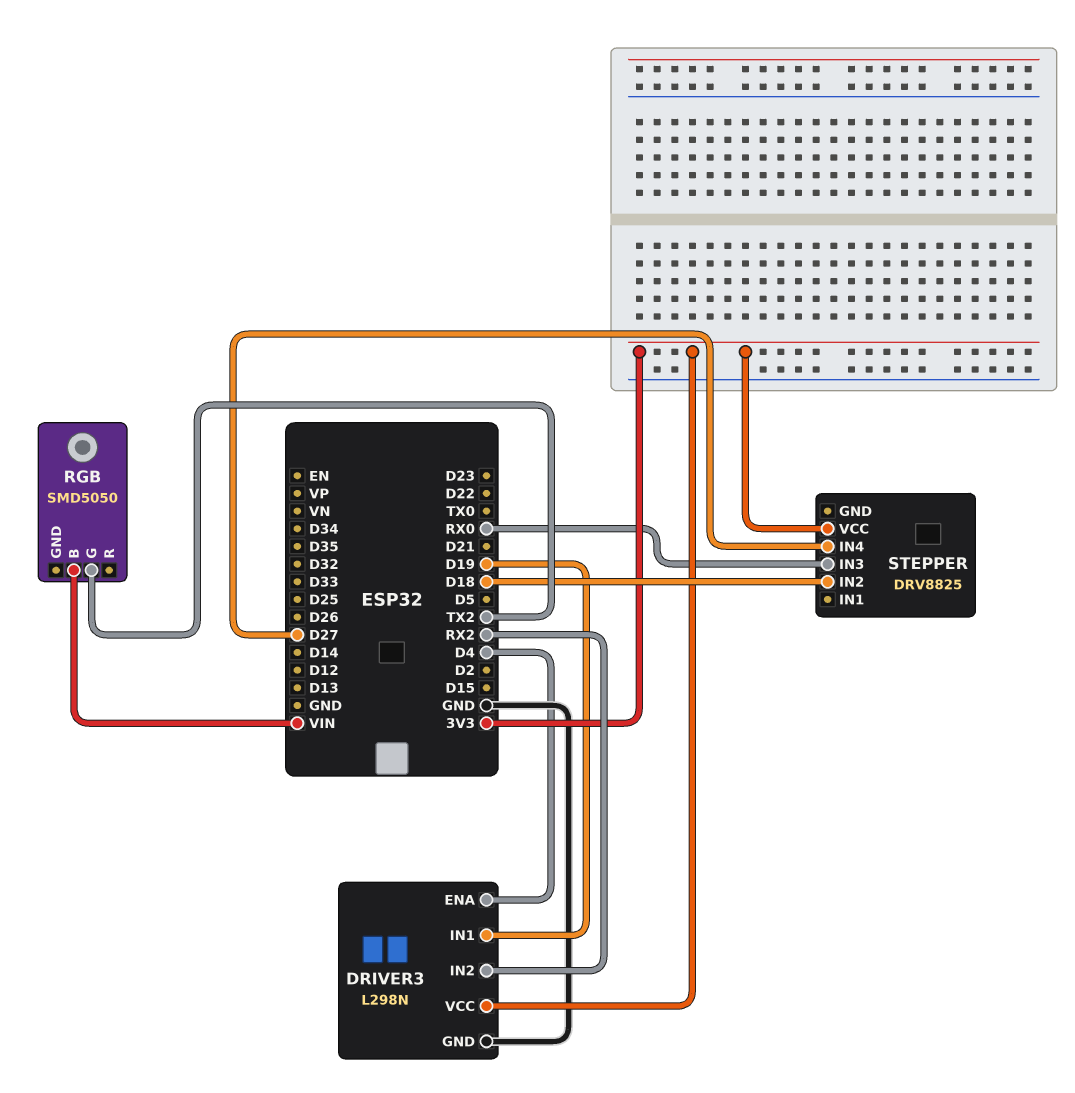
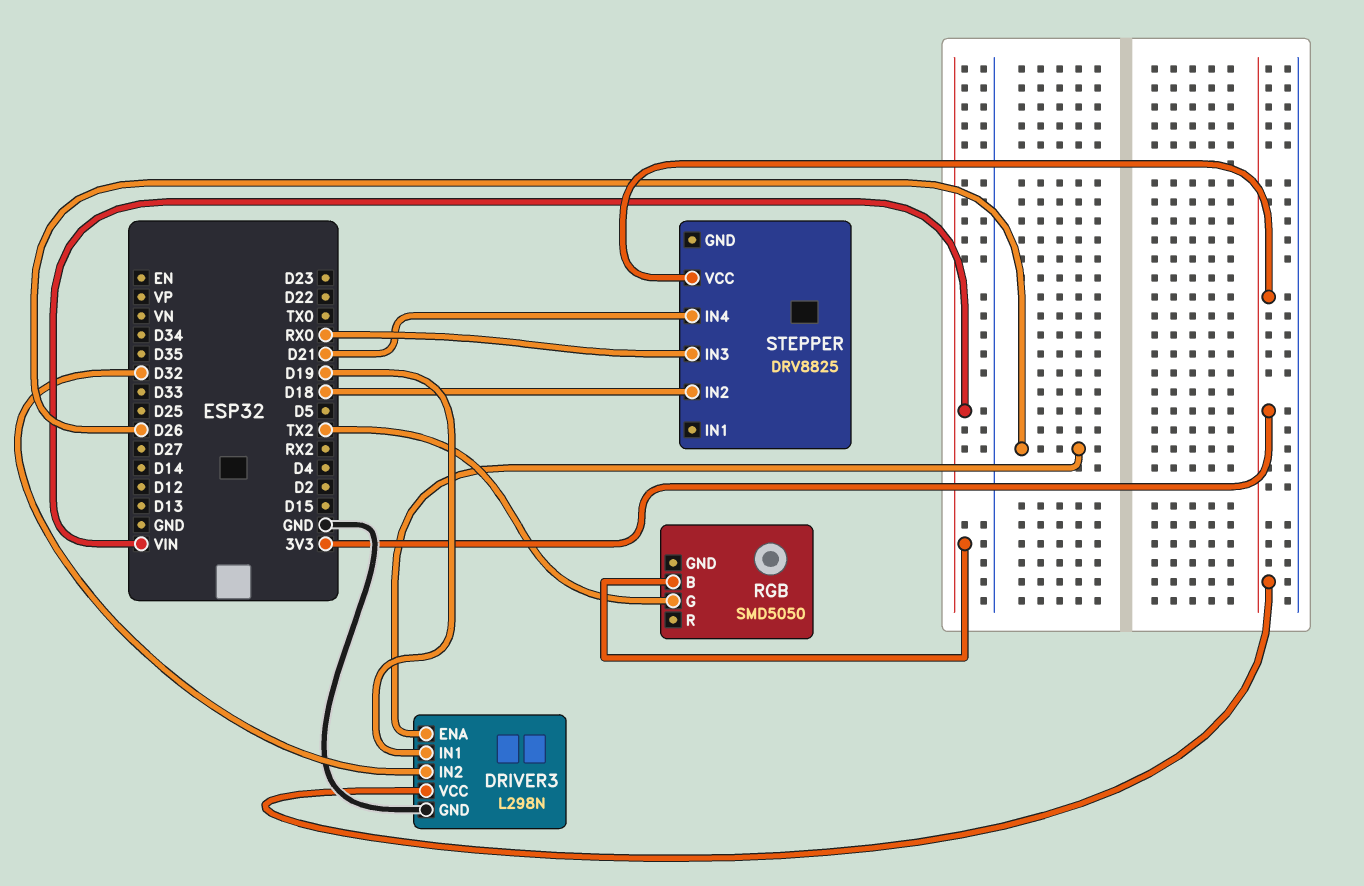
DRIVER3 pin ENA: D4 -> D26
DRIVER3 pin IN2: RX2 -> D32
STEPPER pin IN4: D27 -> D21

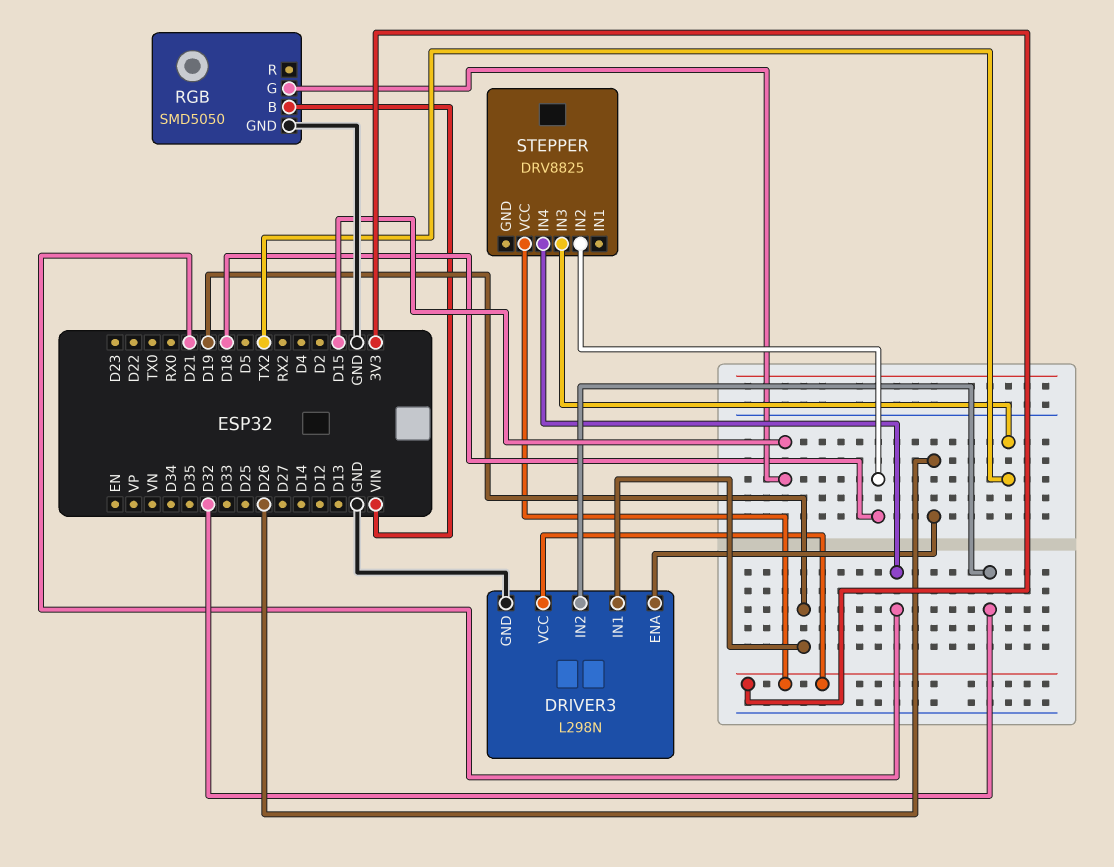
RGB pin G: TX2 -> D15
RGB pin GND: none -> GND
STEPPER pin IN3: RX0 -> TX2

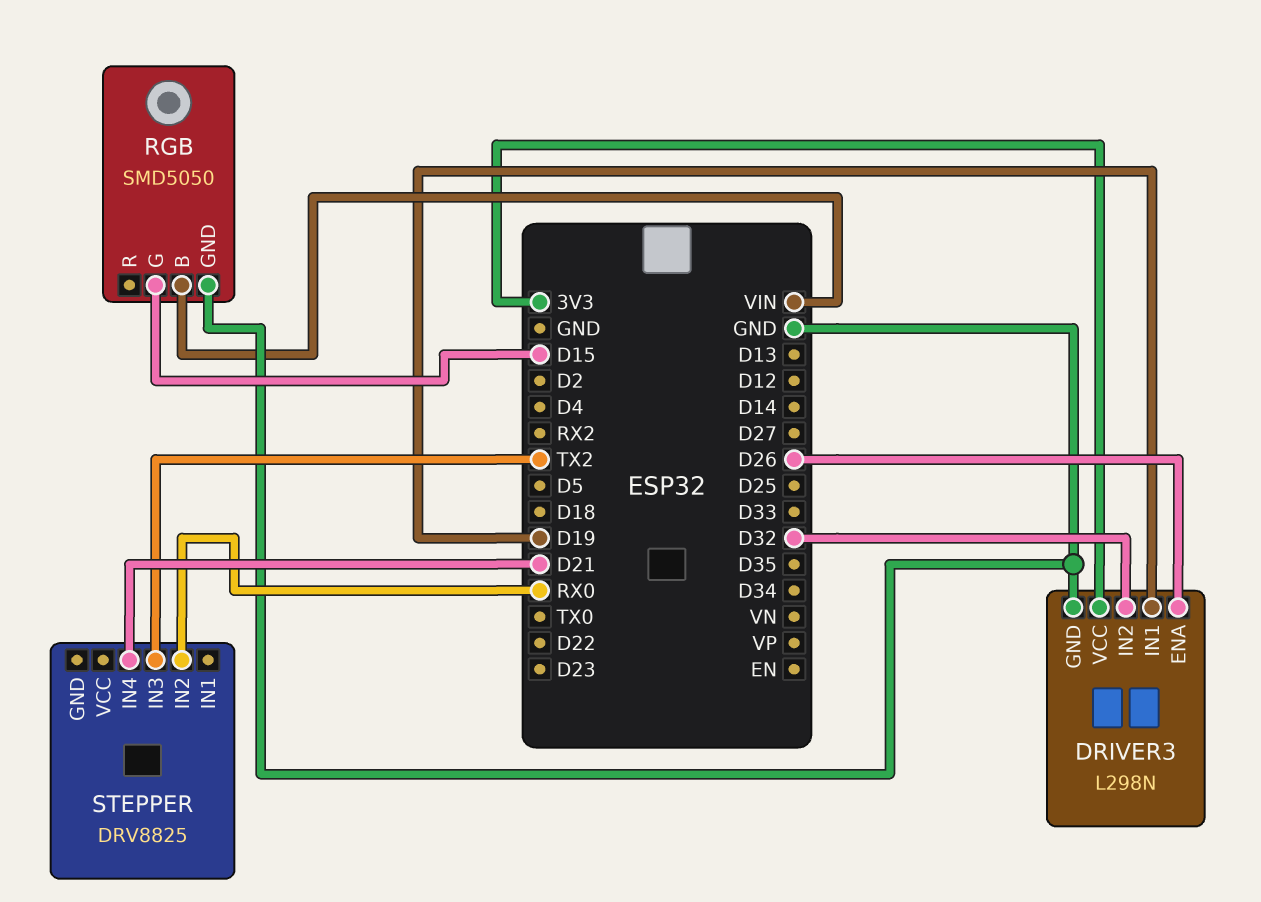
STEPPER pin IN2: D18 -> RX0
STEPPER pin VCC: 3V3 -> none

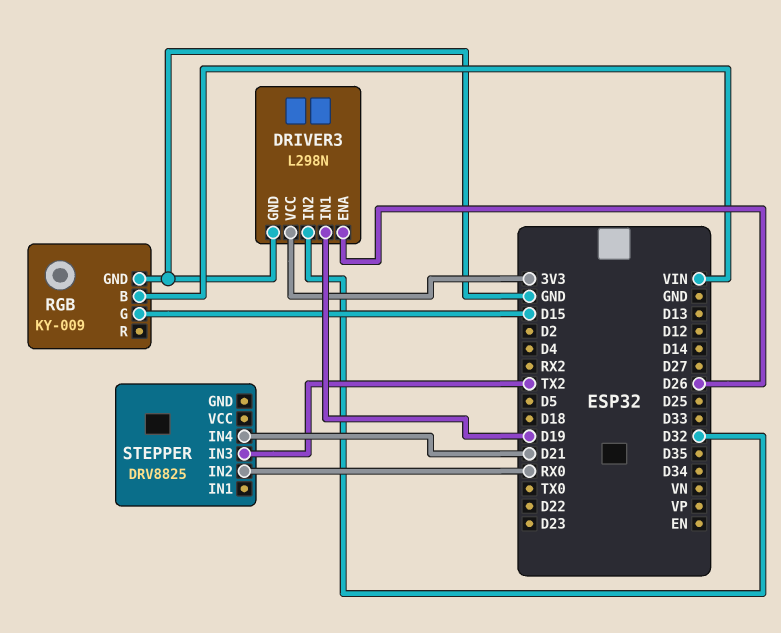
RGB: SMD5050 -> KY-009

